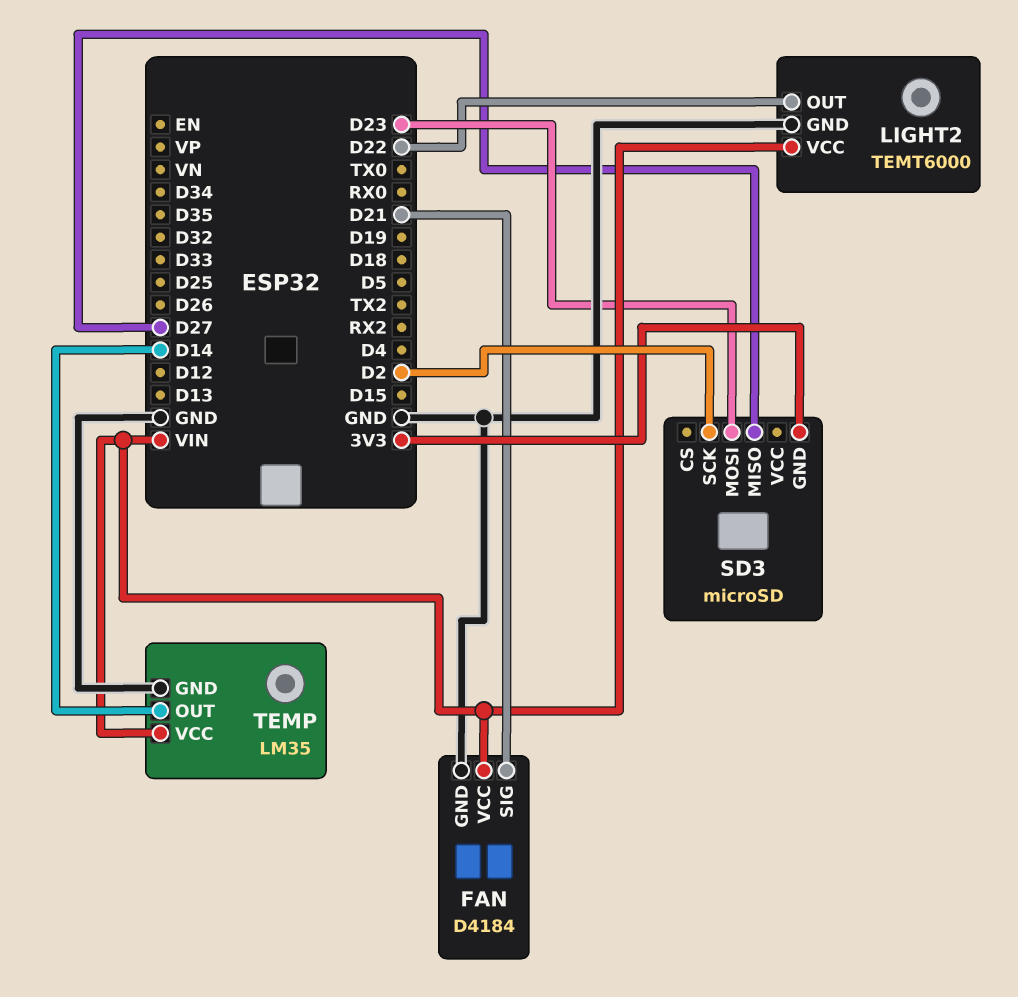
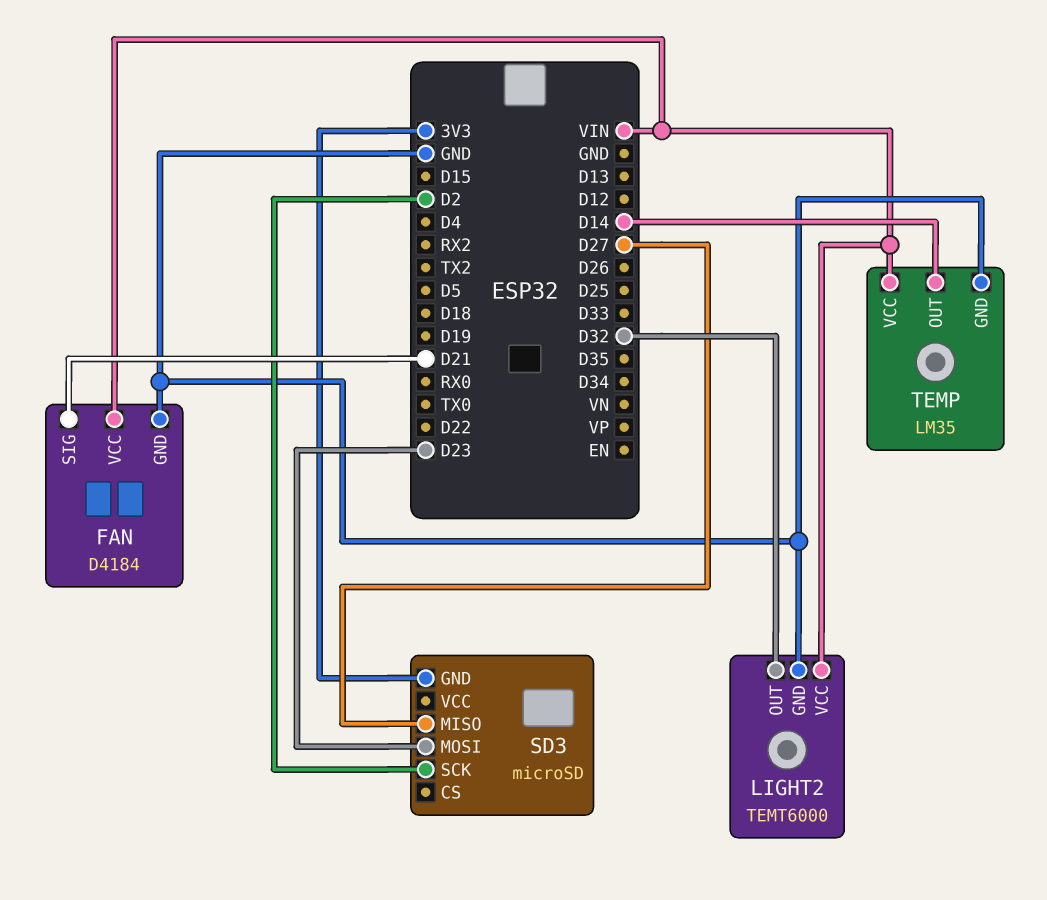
LIGHT2 pin OUT: D22 -> D32

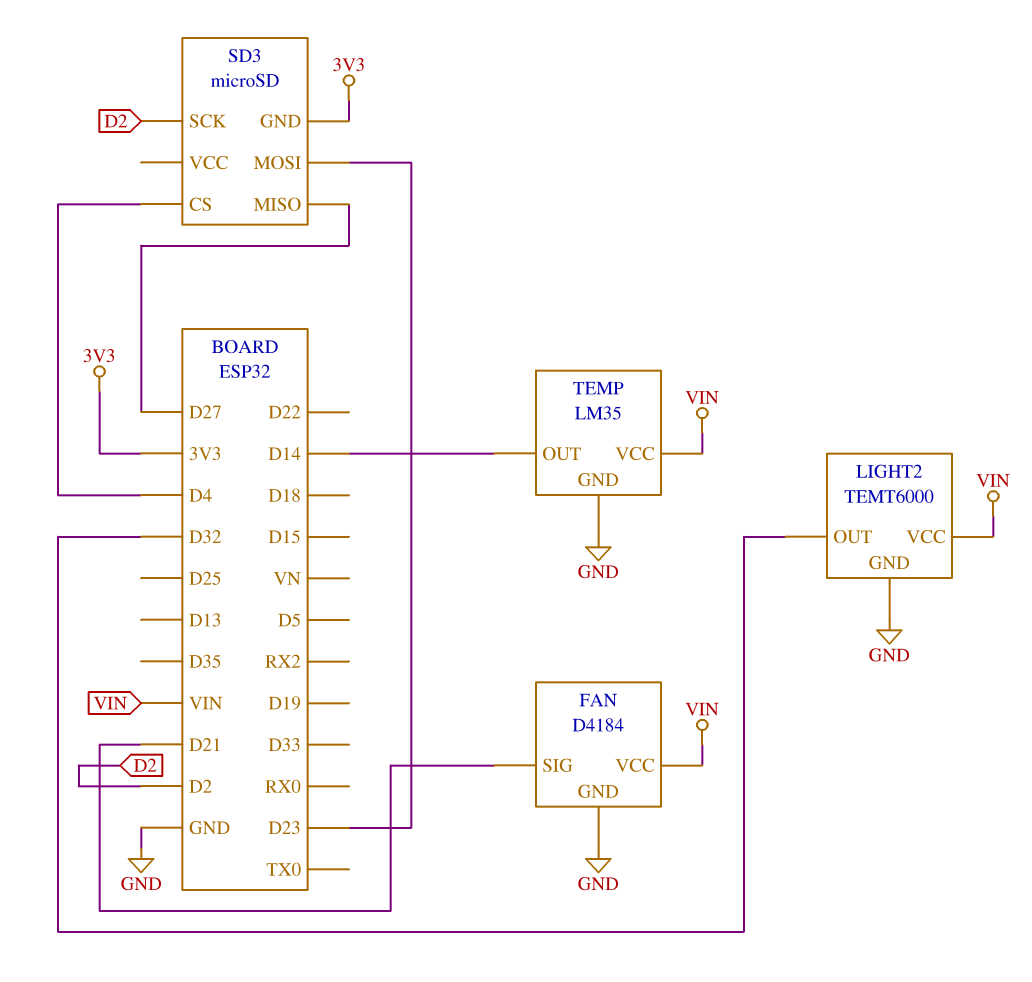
SD3 pin CS: none -> D4

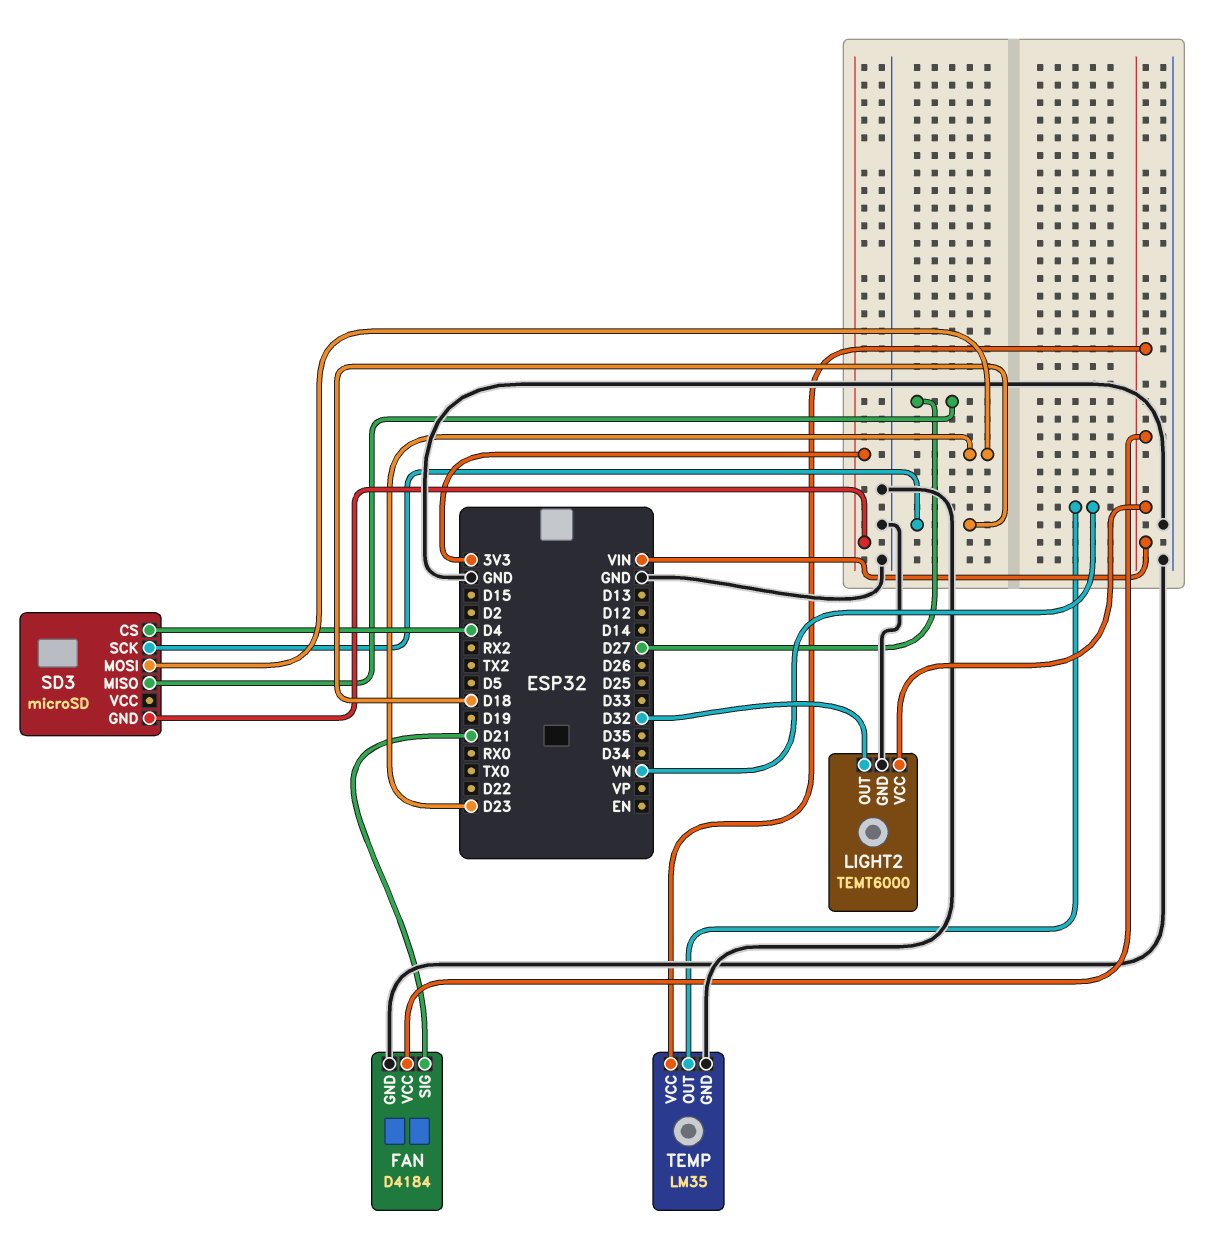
SD3 pin SCK: D2 -> D18
TEMP pin OUT: D14 -> VN

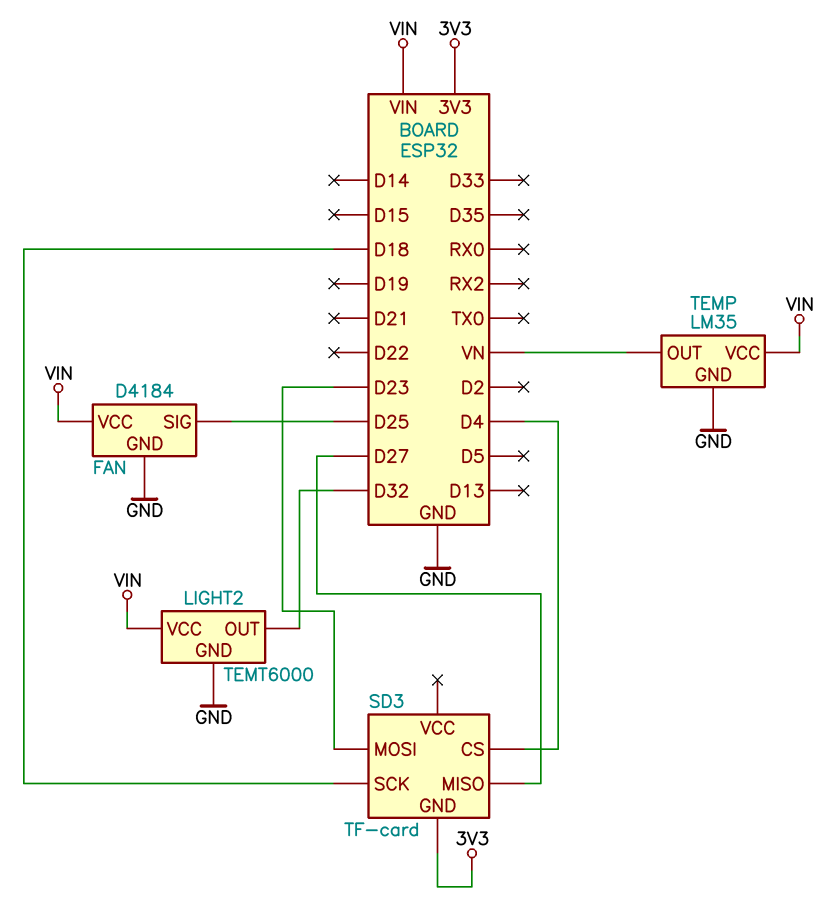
FAN pin SIG: D21 -> D25
SD3: microSD -> TF-card

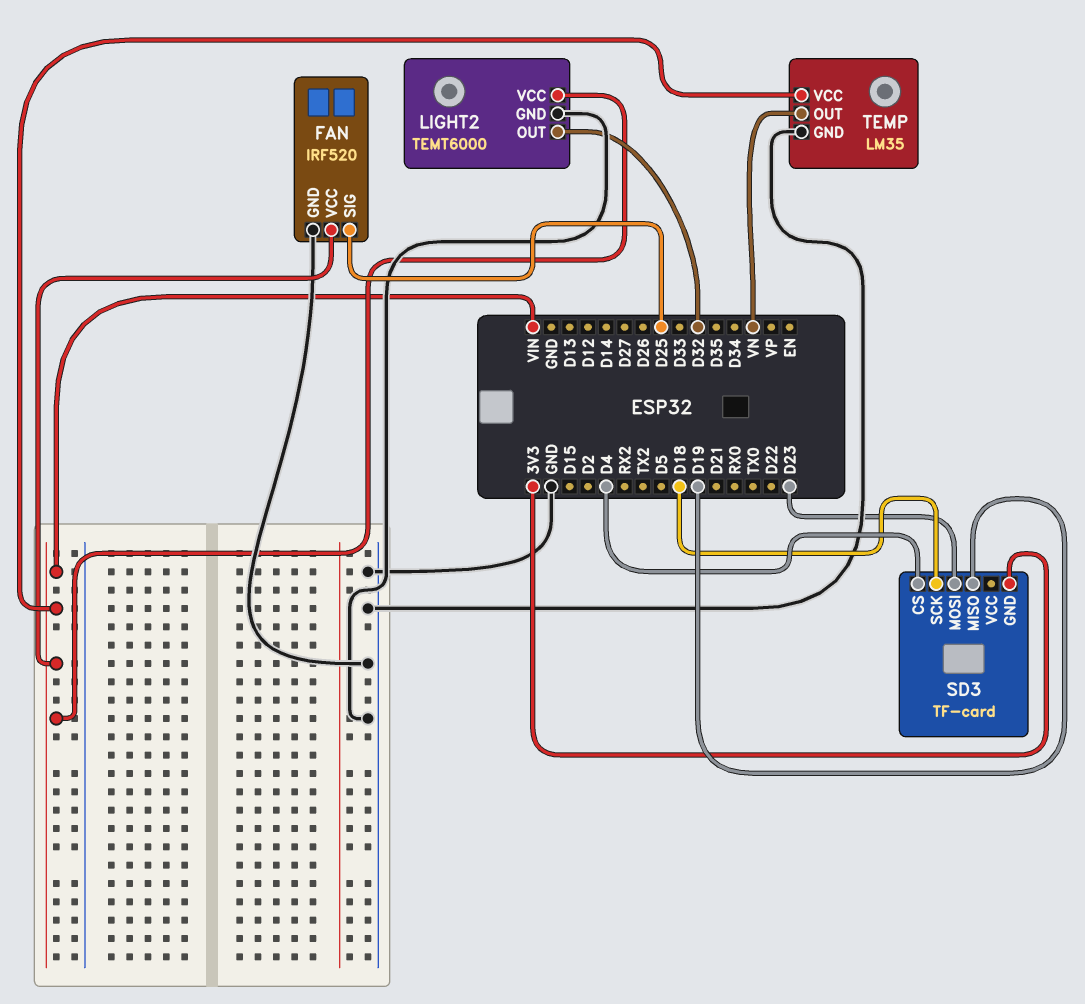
FAN: D4184 -> IRF520
SD3 pin MISO: D27 -> D19

